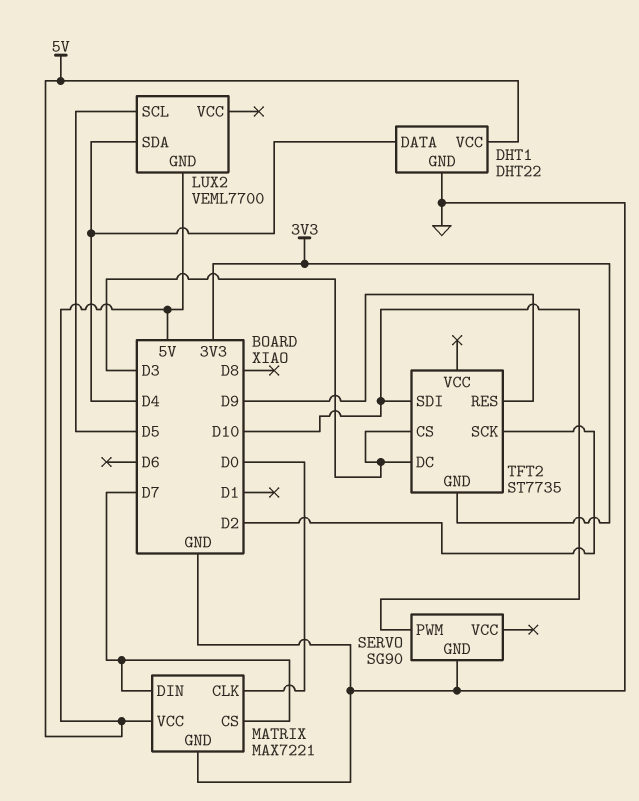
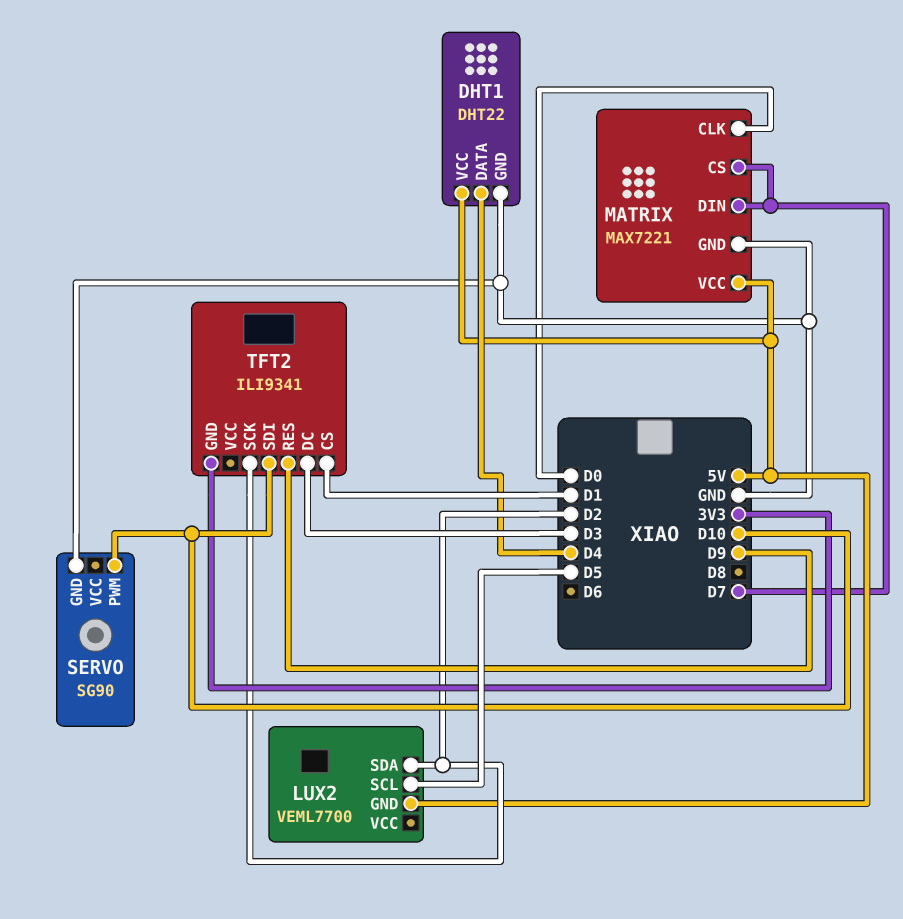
LUX2 pin SDA: D4 -> D2
TFT2: ST7735 -> ILI9341
TFT2 pin CS: D3 -> D1

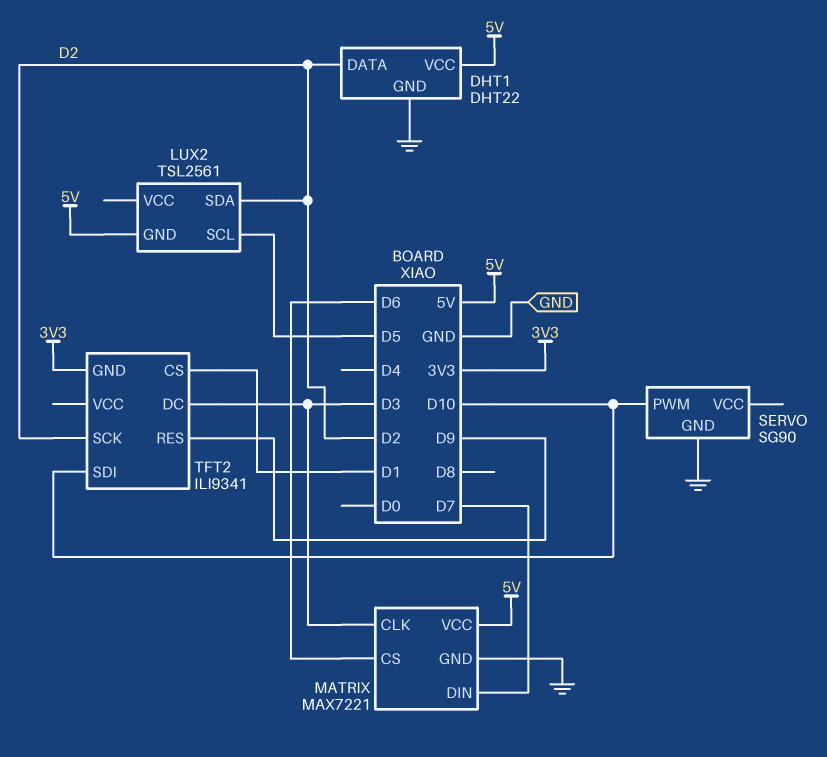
DHT1 pin DATA: D4 -> D2
LUX2: VEML7700 -> TSL2561
MATRIX pin CLK: D0 -> D3
MATRIX pin CS: D7 -> D6

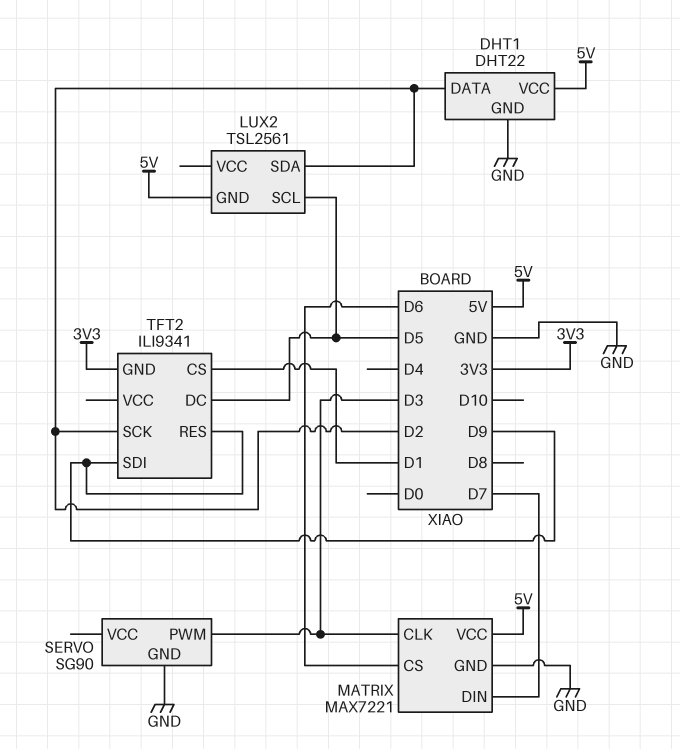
SERVO pin PWM: D10 -> D3
TFT2 pin DC: D3 -> D5
TFT2 pin SDI: D10 -> D9

